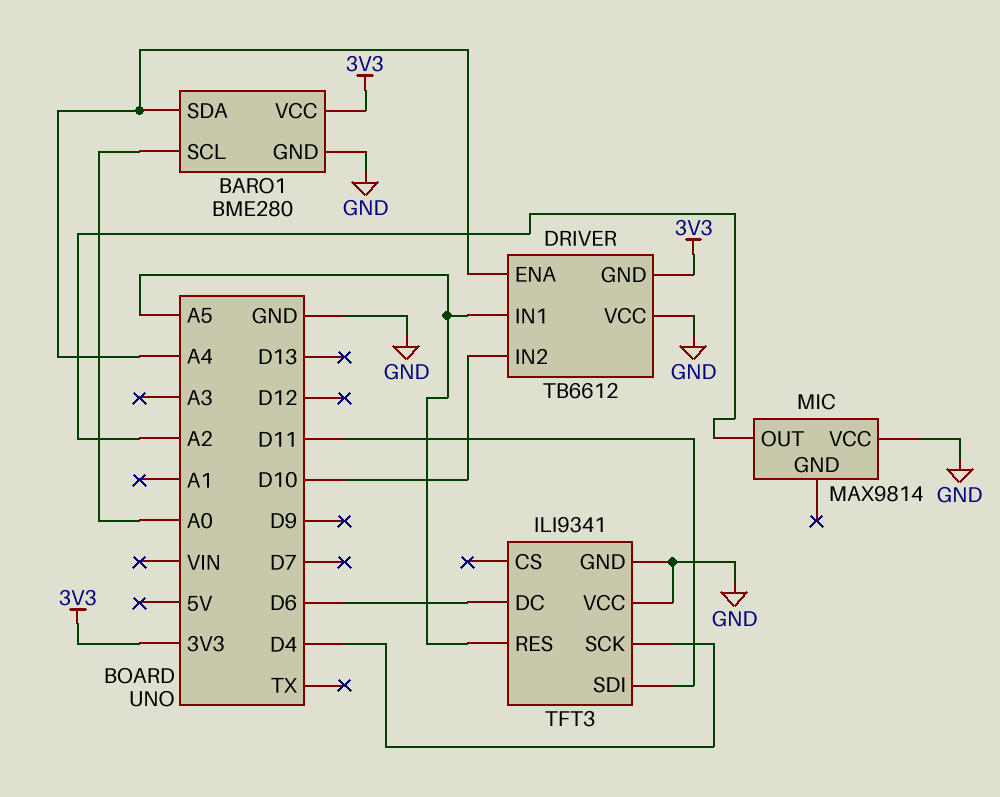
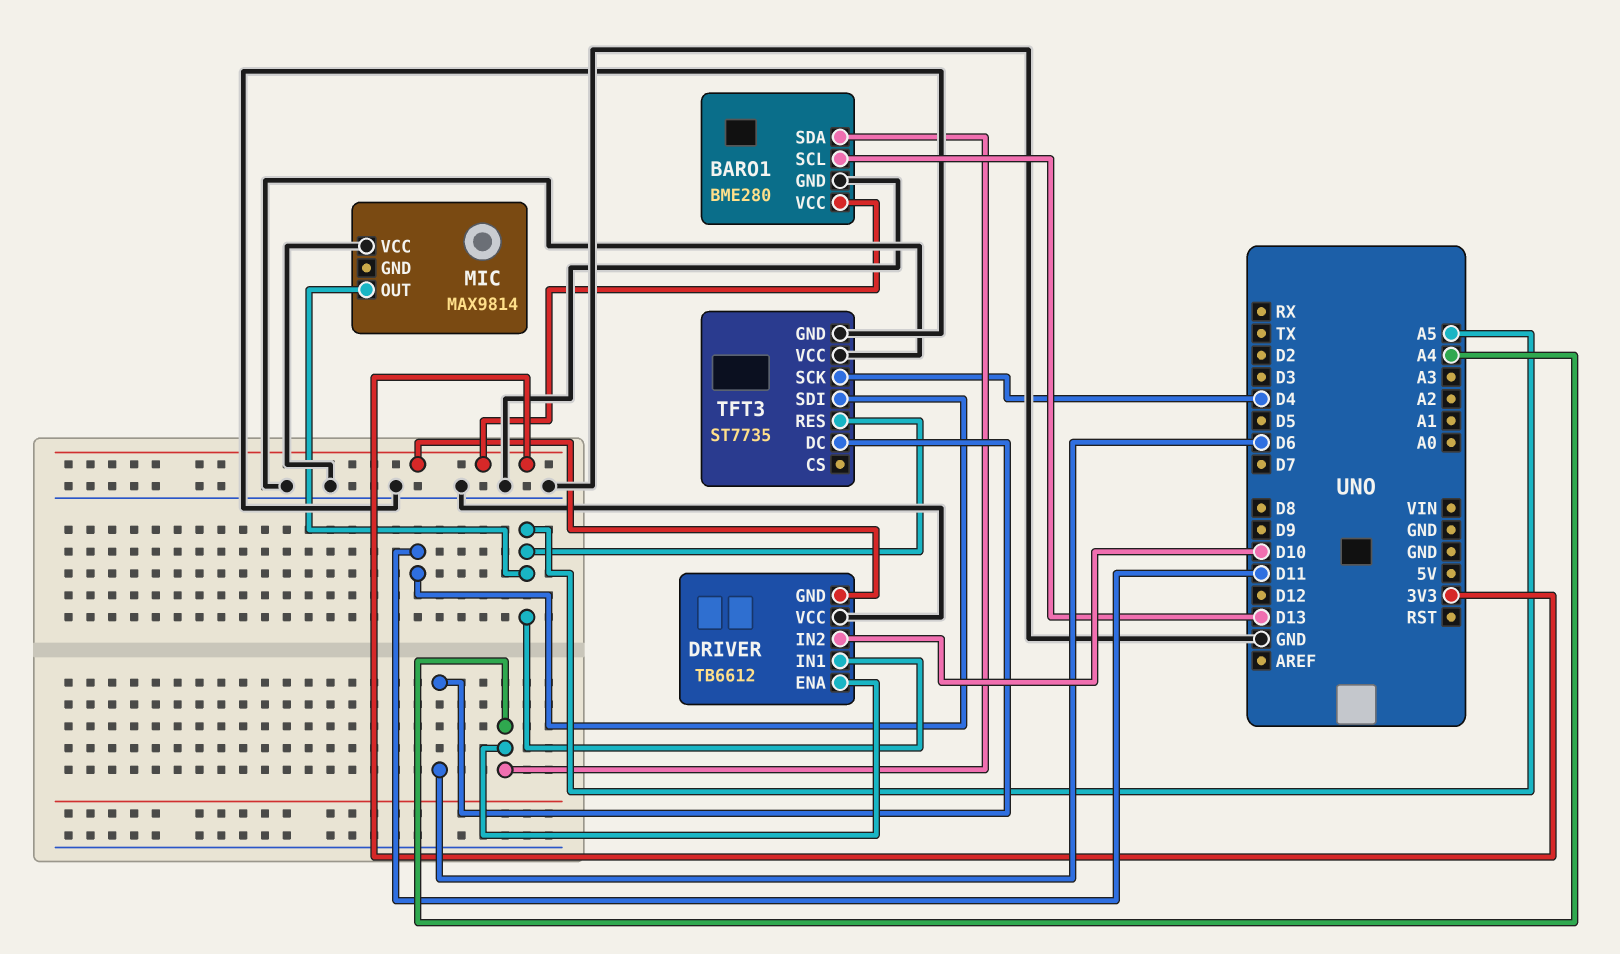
BARO1 pin SCL: A0 -> D13
MIC pin OUT: A2 -> A5
TFT3: ILI9341 -> ST7735

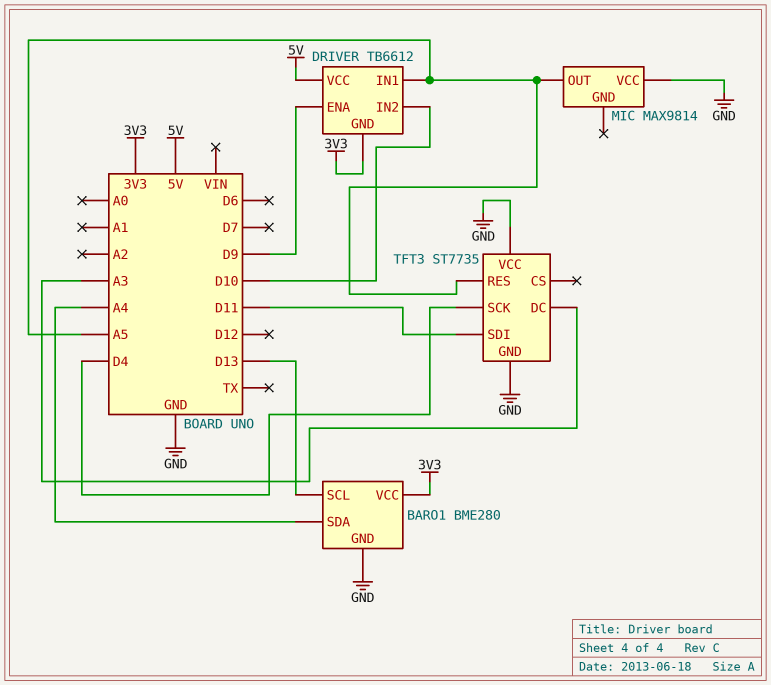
DRIVER pin ENA: A4 -> D9
DRIVER pin VCC: GND -> 5V
TFT3 pin DC: D6 -> A3

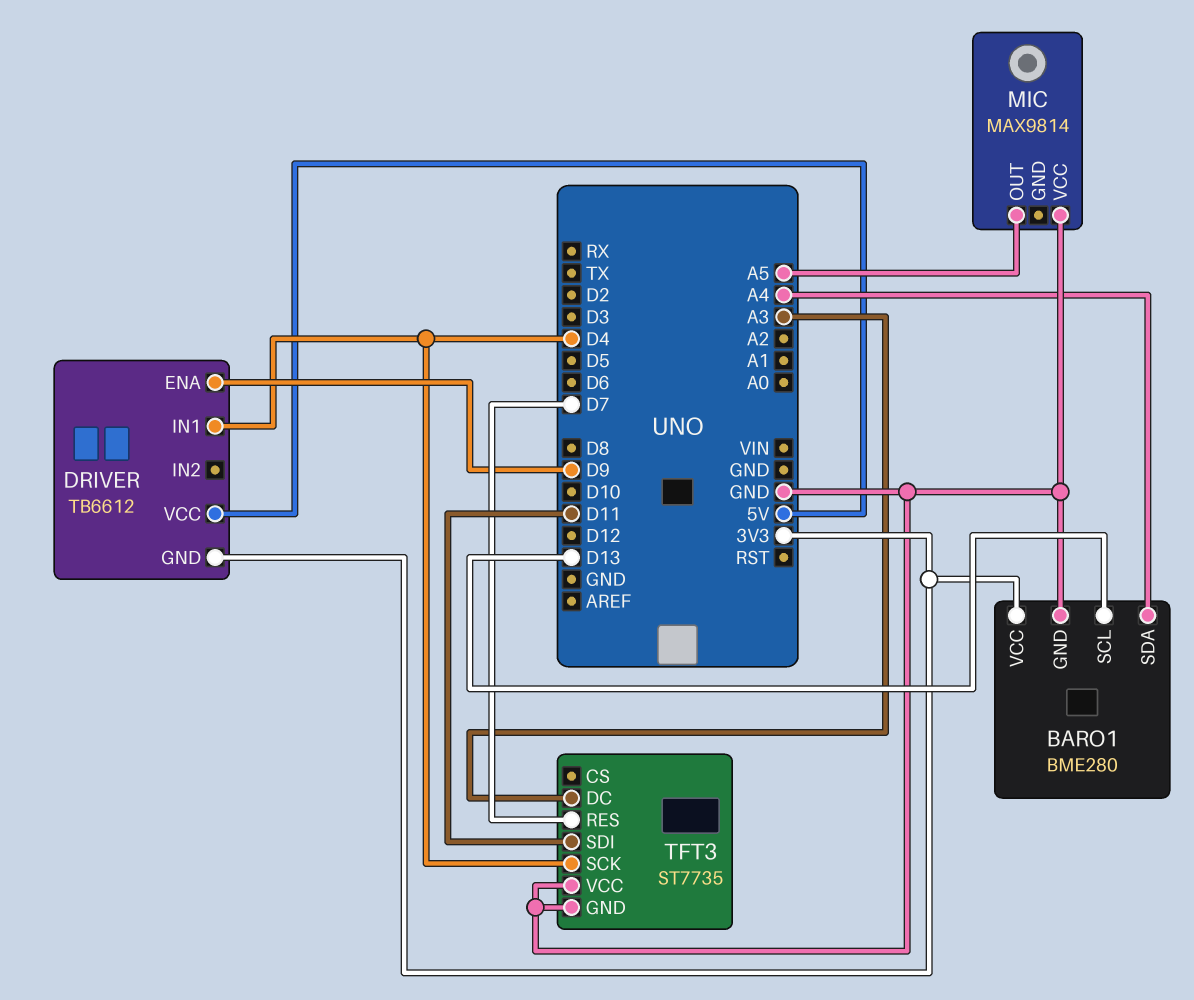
DRIVER pin IN1: A5 -> D4
DRIVER pin IN2: D10 -> none
TFT3 pin RES: A5 -> D7

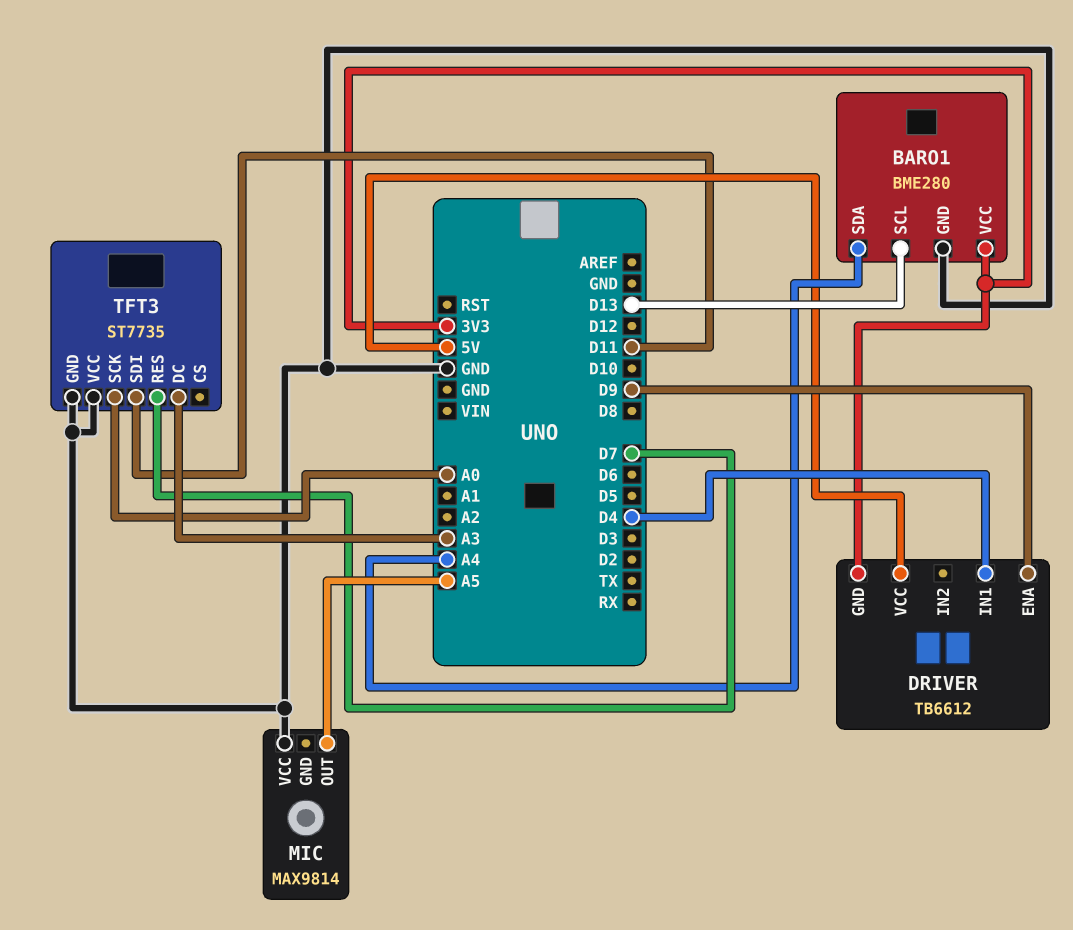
TFT3 pin SCK: D4 -> A0

